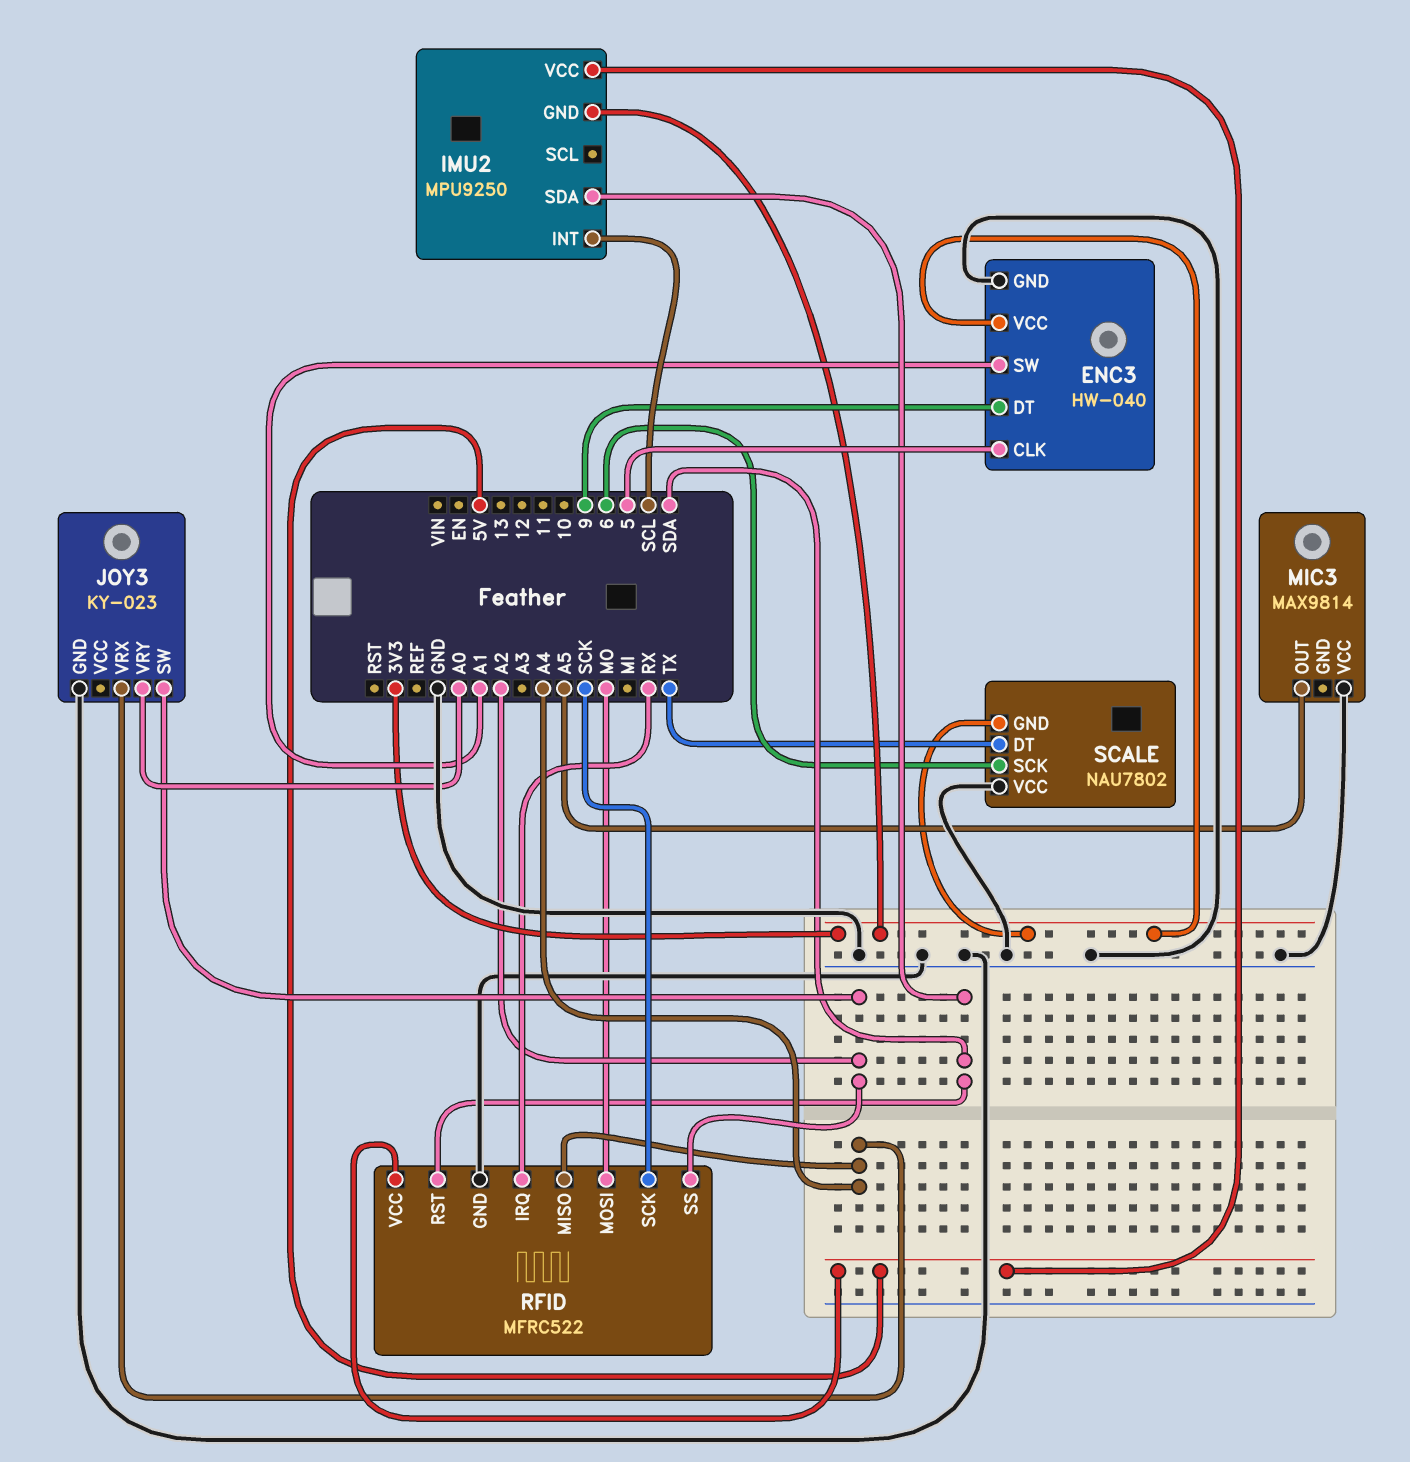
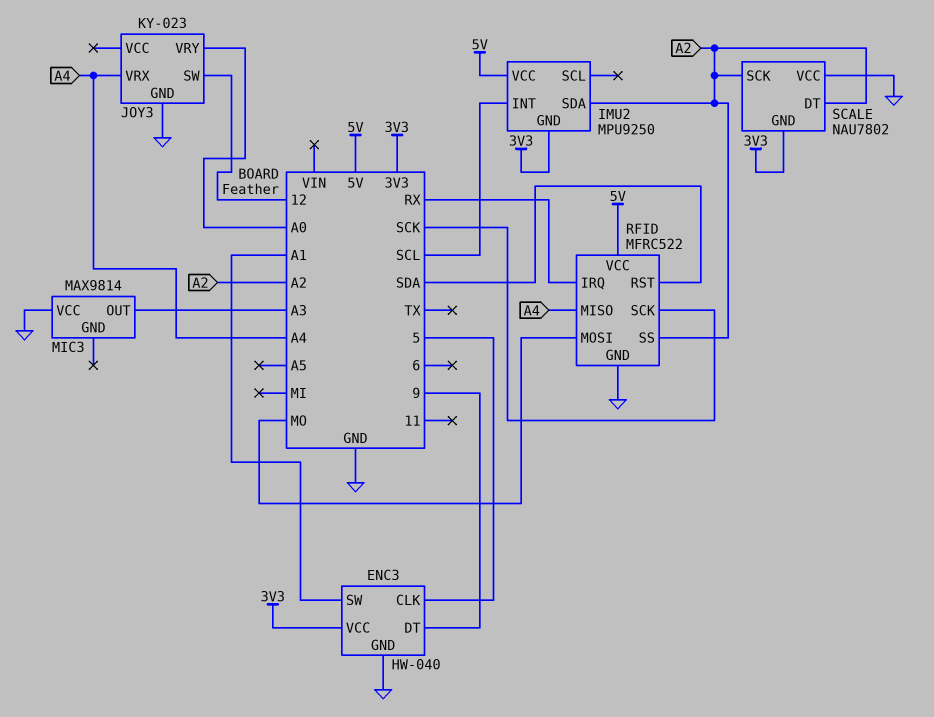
IMU2 pin SDA: SDA -> A2
JOY3 pin SW: A2 -> 12
MIC3 pin OUT: A5 -> A3
SCALE pin DT: TX -> A2
SCALE pin SCK: 6 -> A2

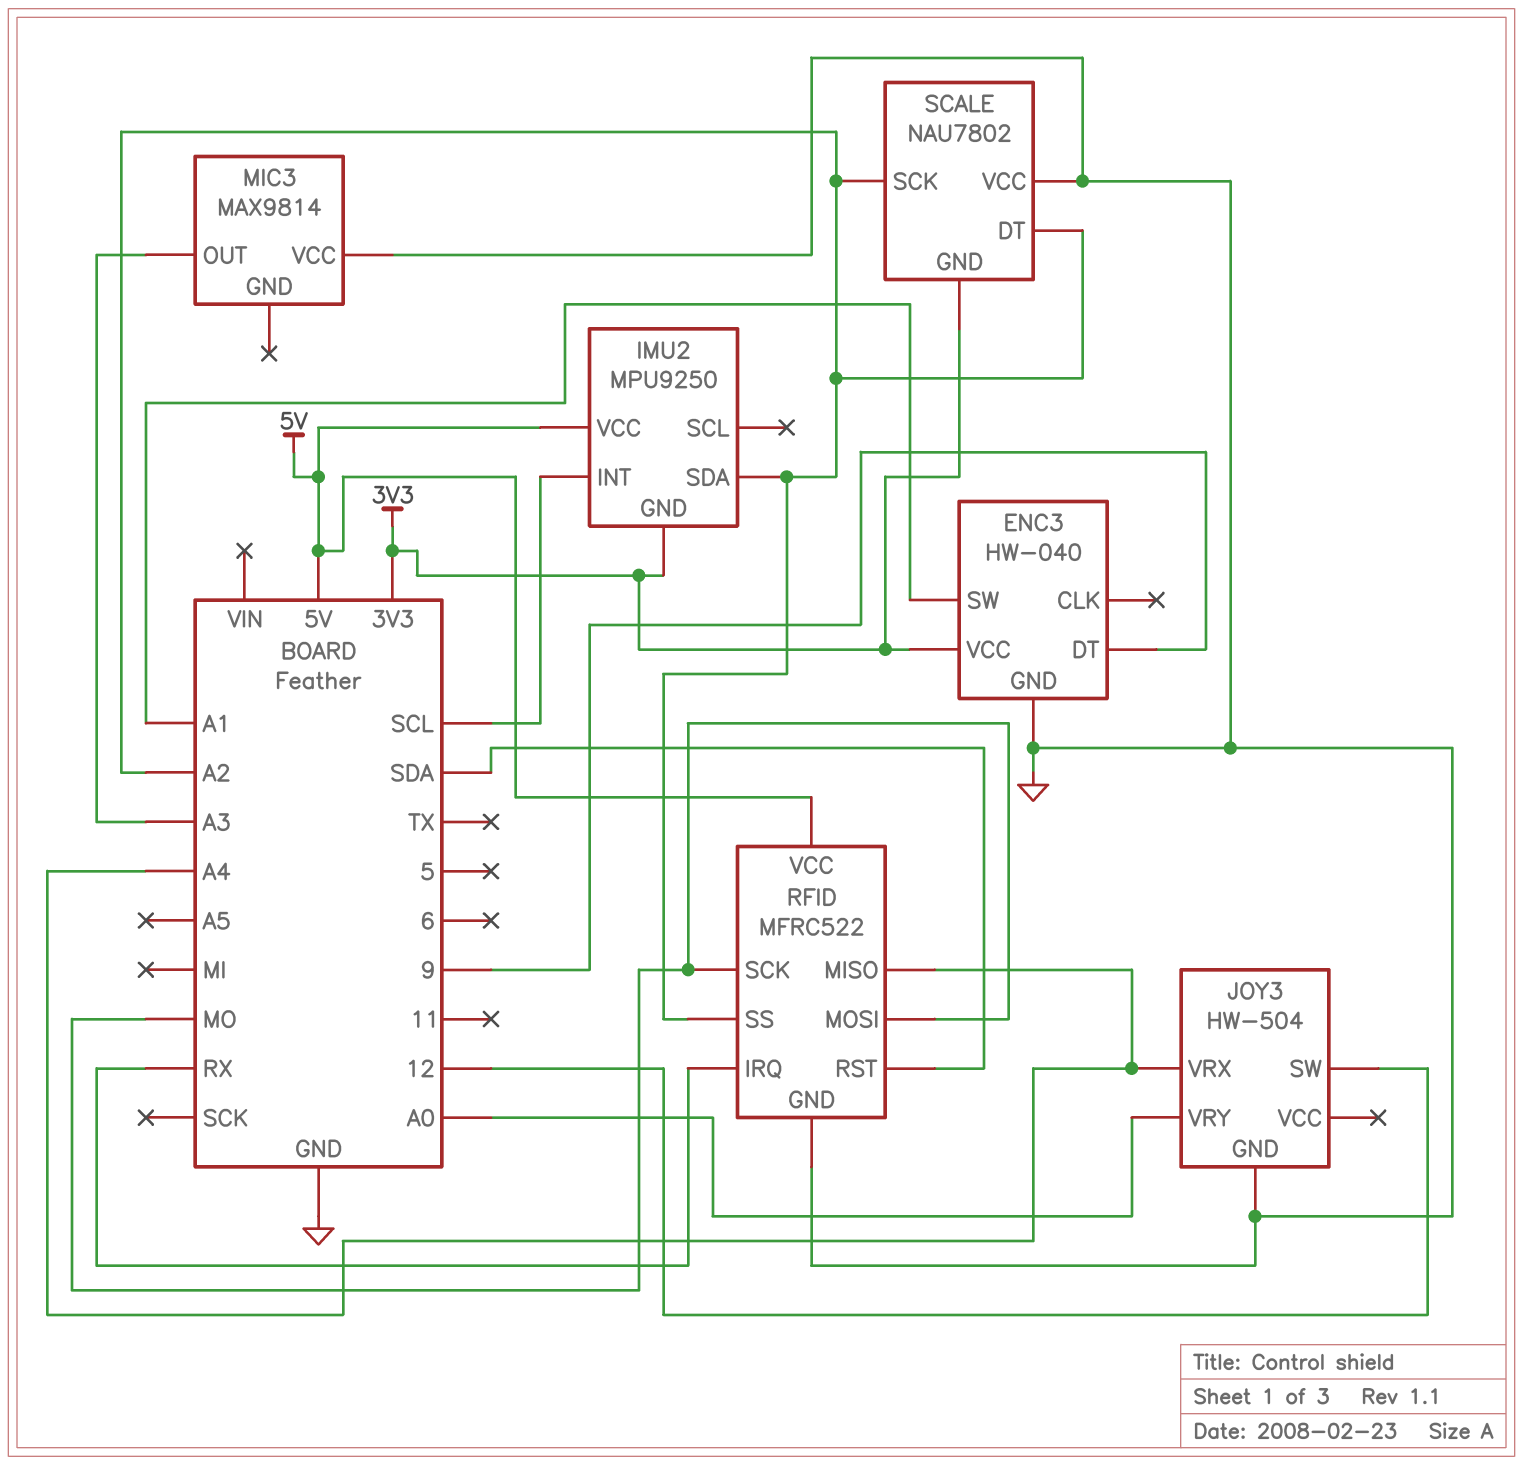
ENC3 pin CLK: 5 -> none
JOY3: KY-023 -> HW-504
RFID pin SCK: SCK -> MO

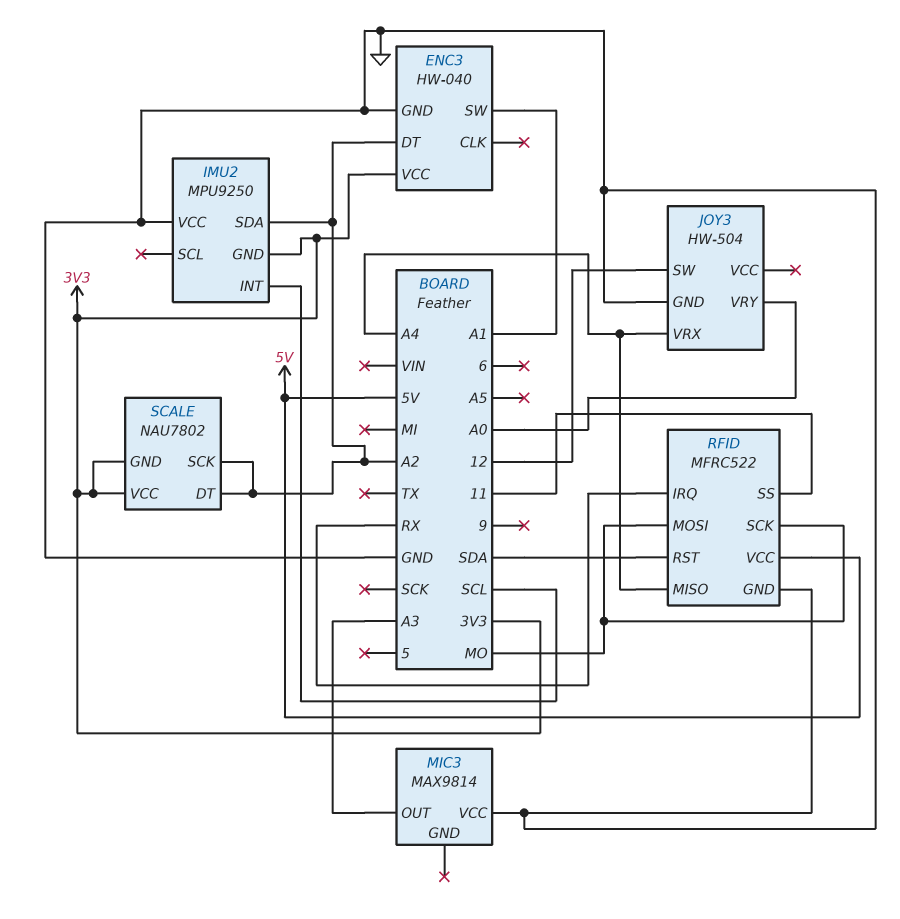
ENC3 pin DT: 9 -> A2
IMU2 pin VCC: 5V -> GND
RFID pin SS: A2 -> 11
SCALE pin VCC: GND -> 3V3

